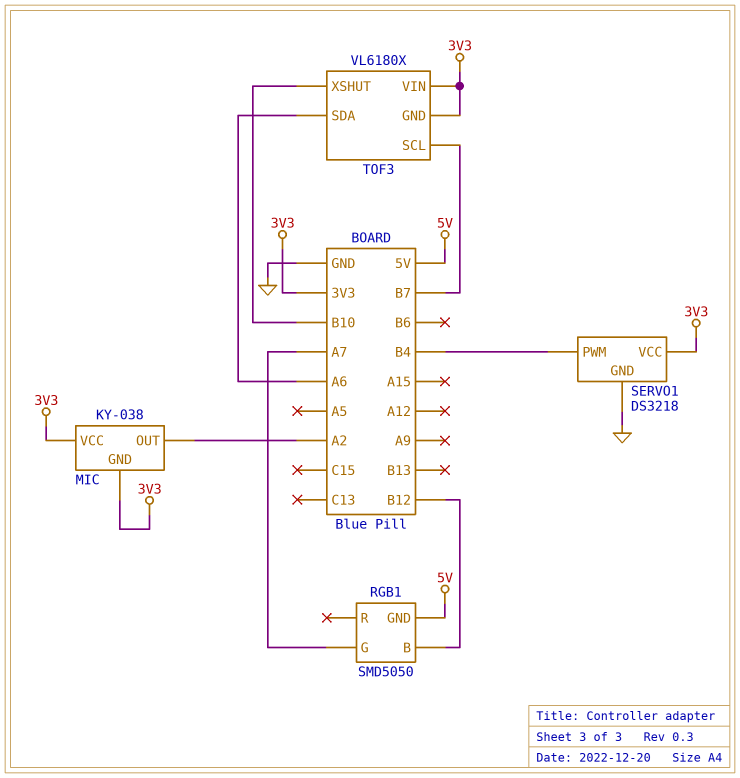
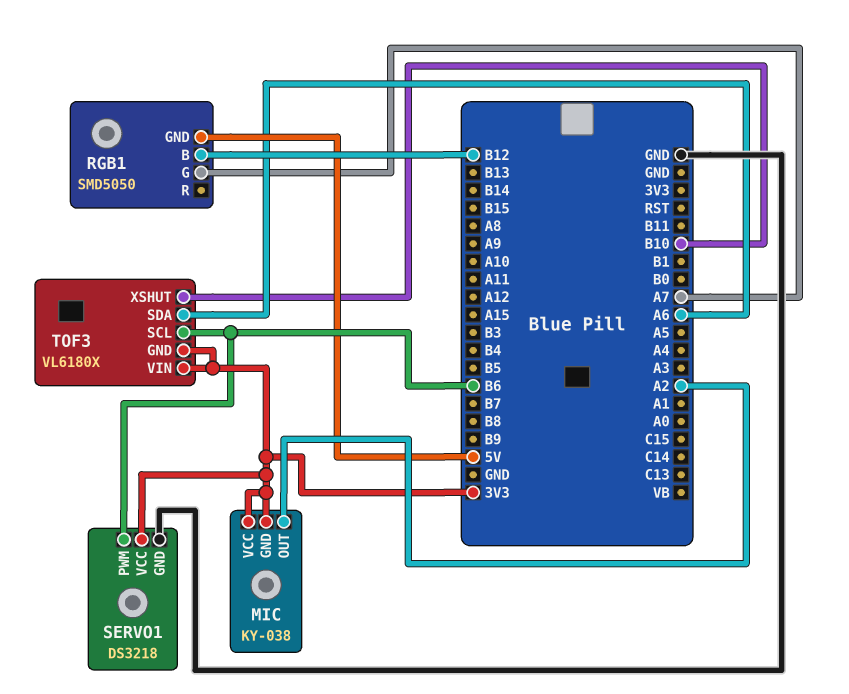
SERVO1 pin PWM: B4 -> B6
TOF3 pin SCL: B7 -> B6

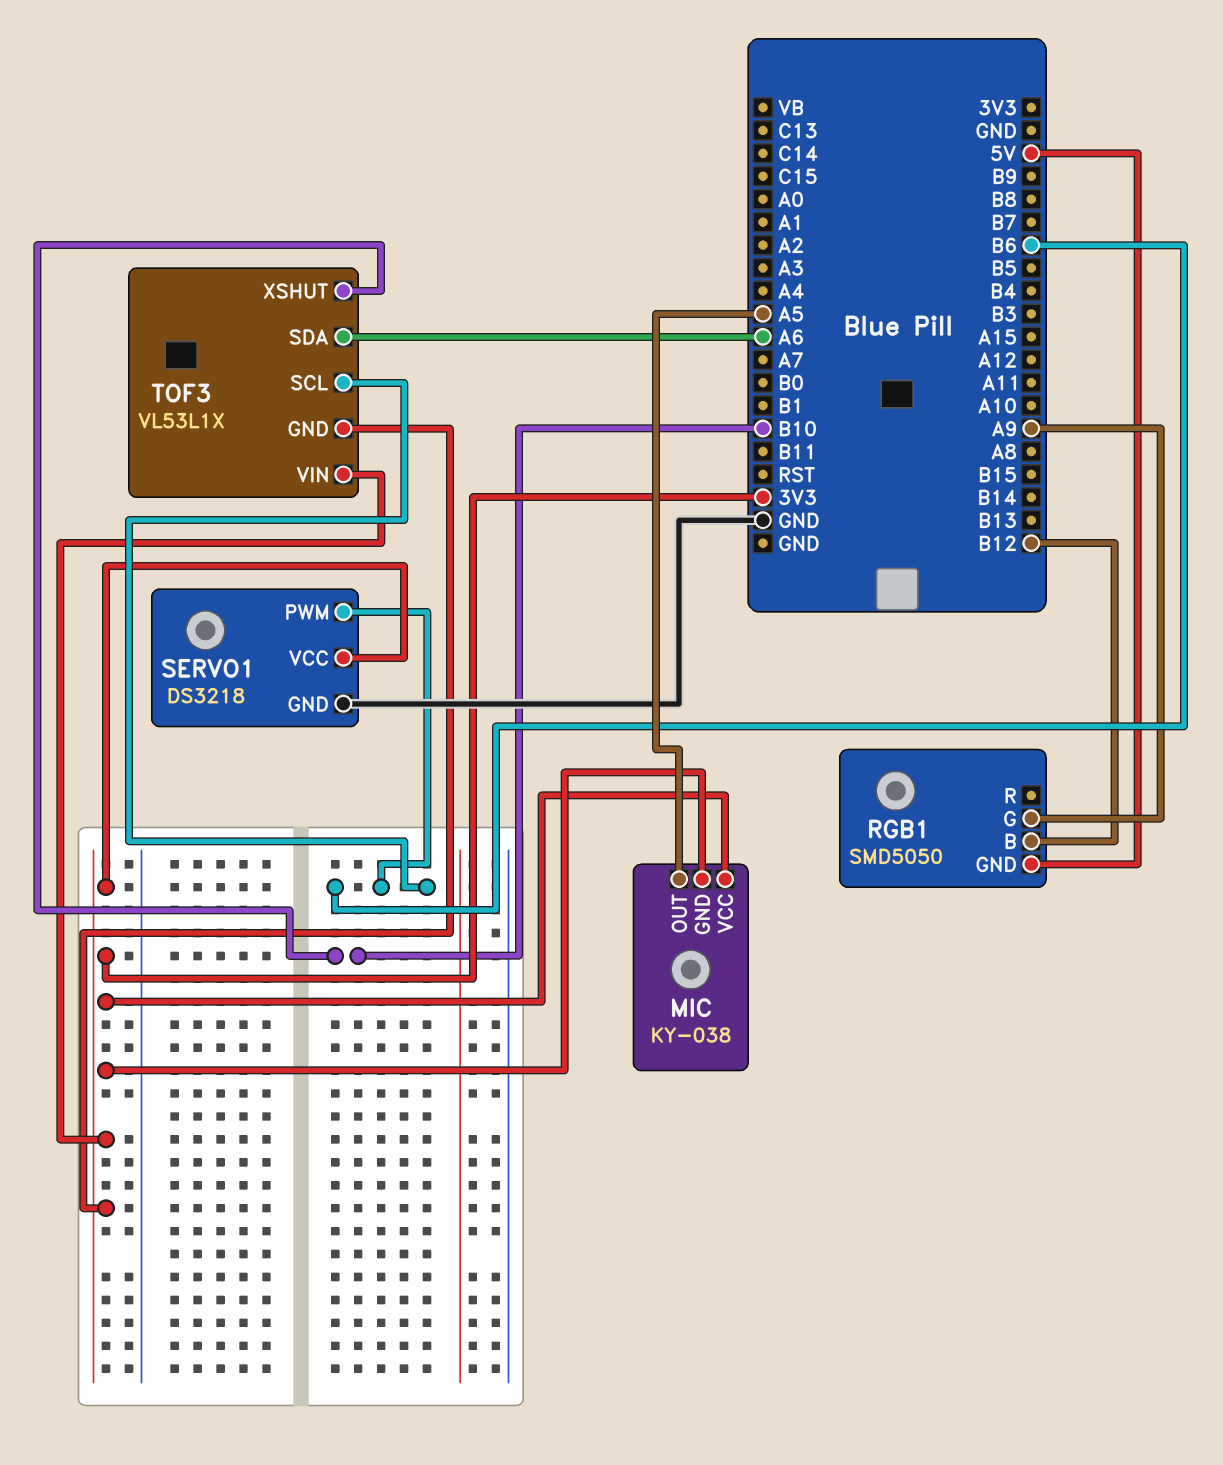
MIC pin OUT: A2 -> A5
RGB1 pin G: A7 -> A9
TOF3: VL6180X -> VL53L1X

